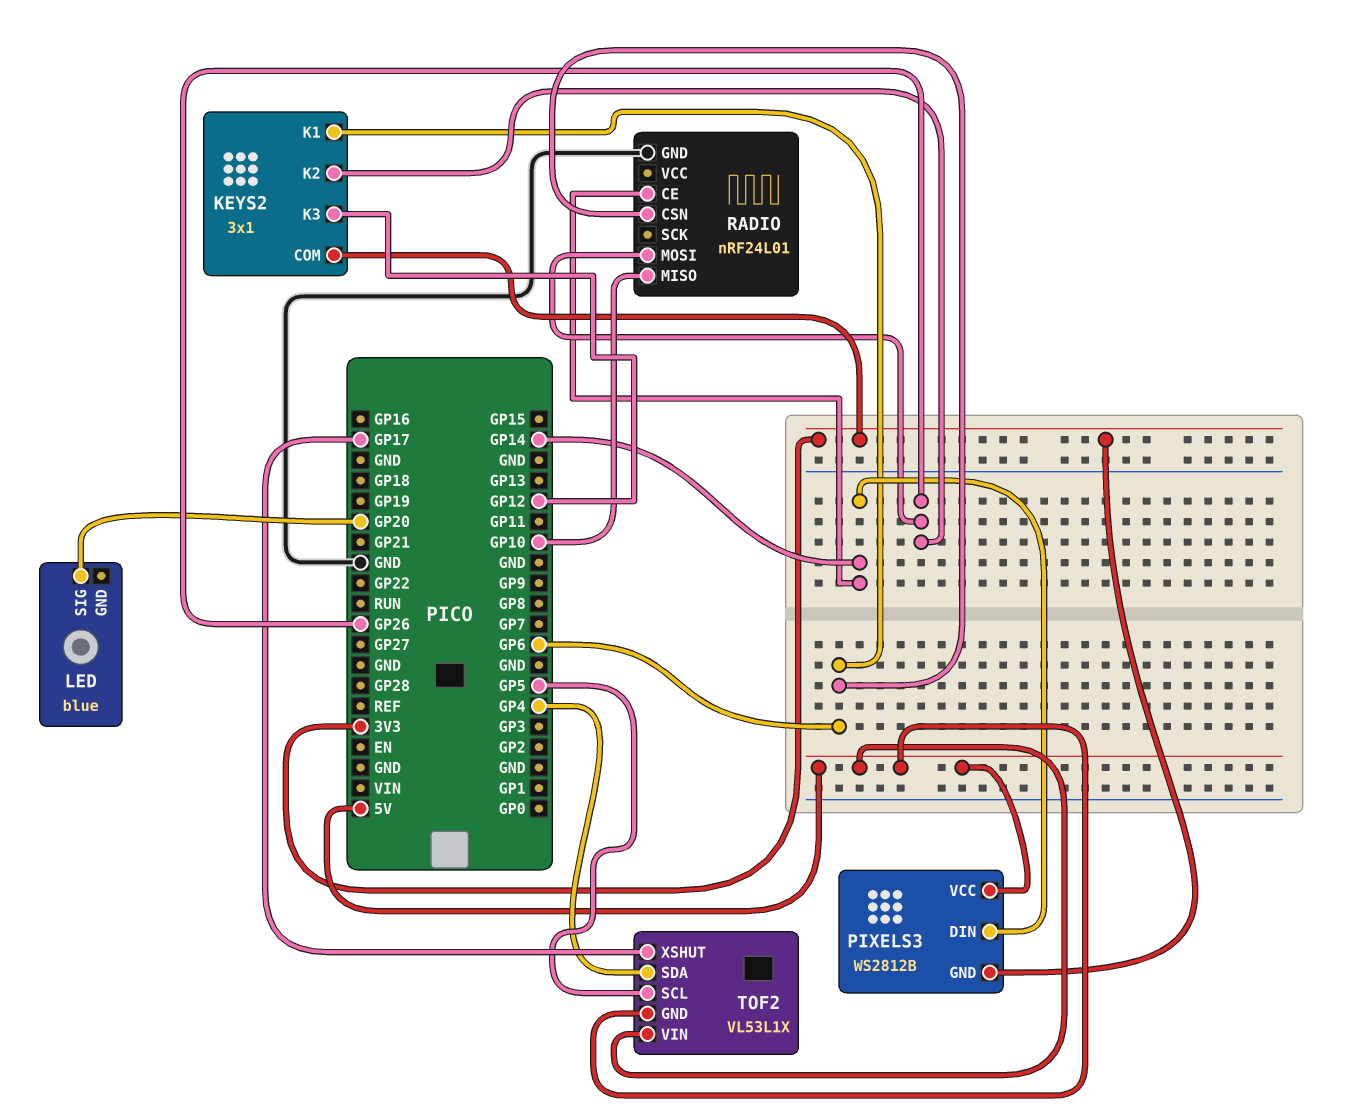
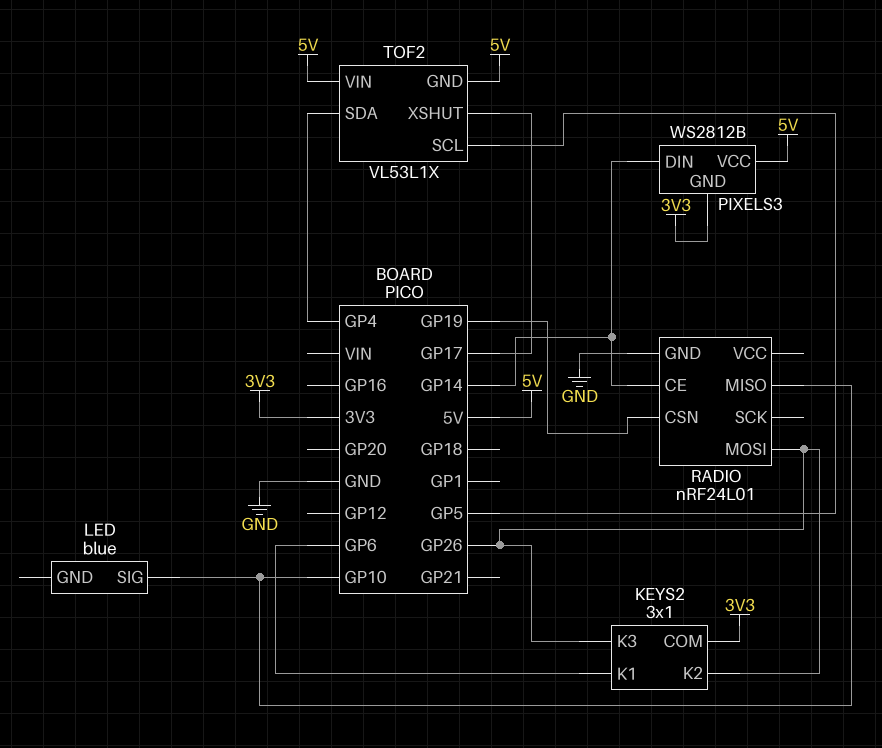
KEYS2 pin K3: GP12 -> GP26
LED pin SIG: GP20 -> GP10
RADIO pin CSN: GP6 -> GP19

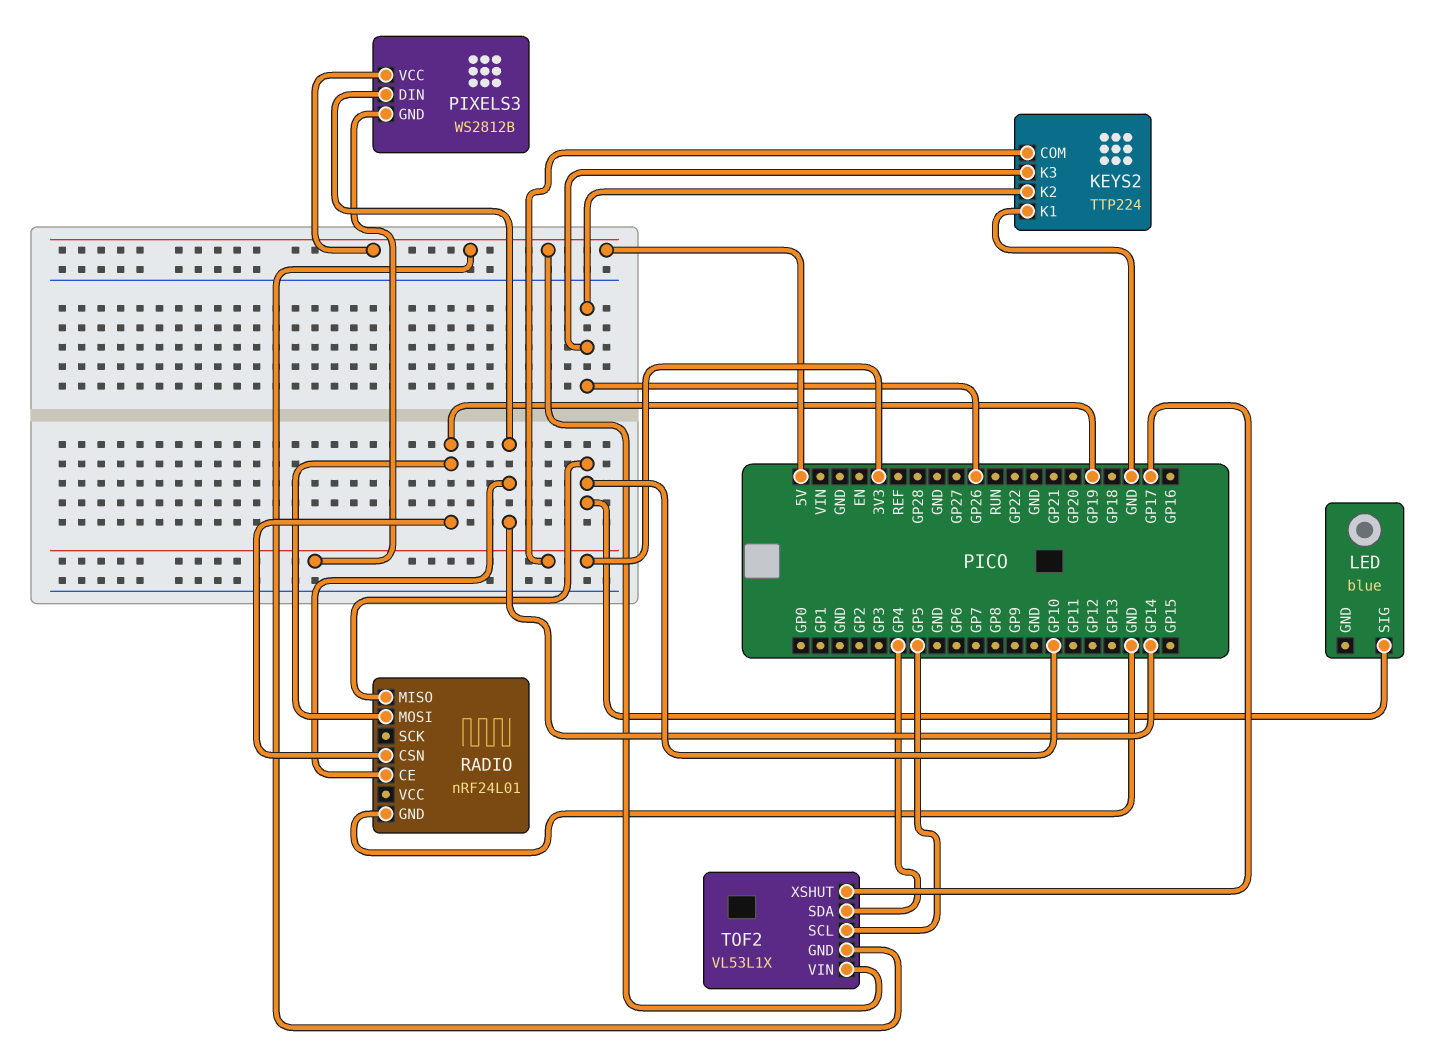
KEYS2: 3x1 -> TTP224
KEYS2 pin K1: GP6 -> GND
RADIO pin MOSI: GP26 -> GP19

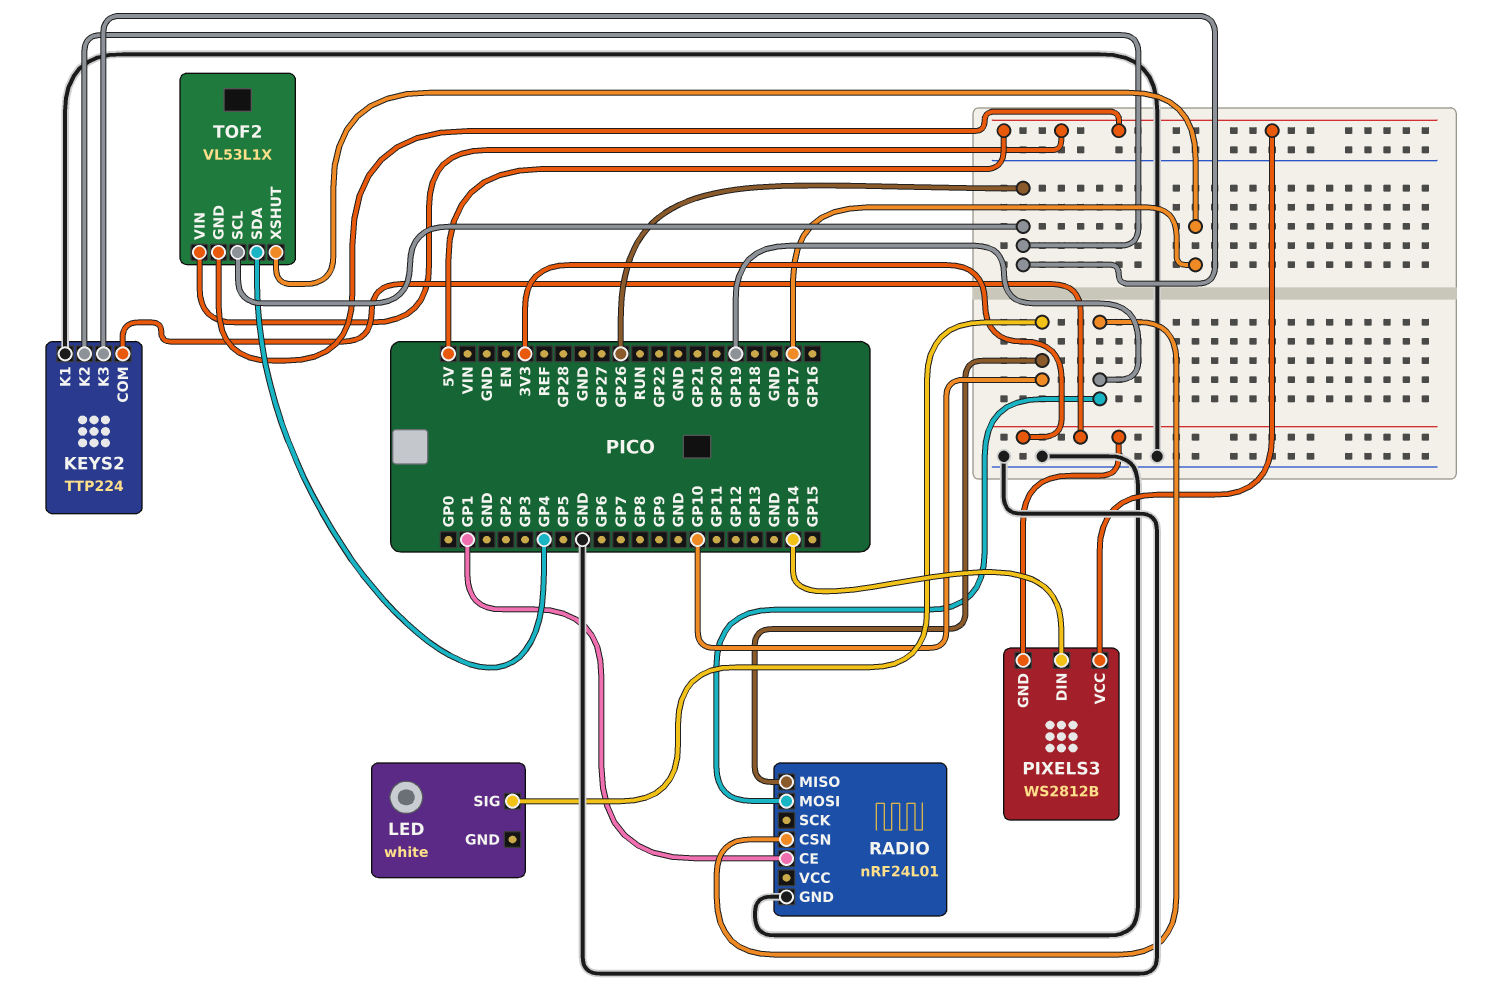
LED: blue -> white
RADIO pin CE: GP14 -> GP1
TOF2 pin SCL: GP5 -> GP26

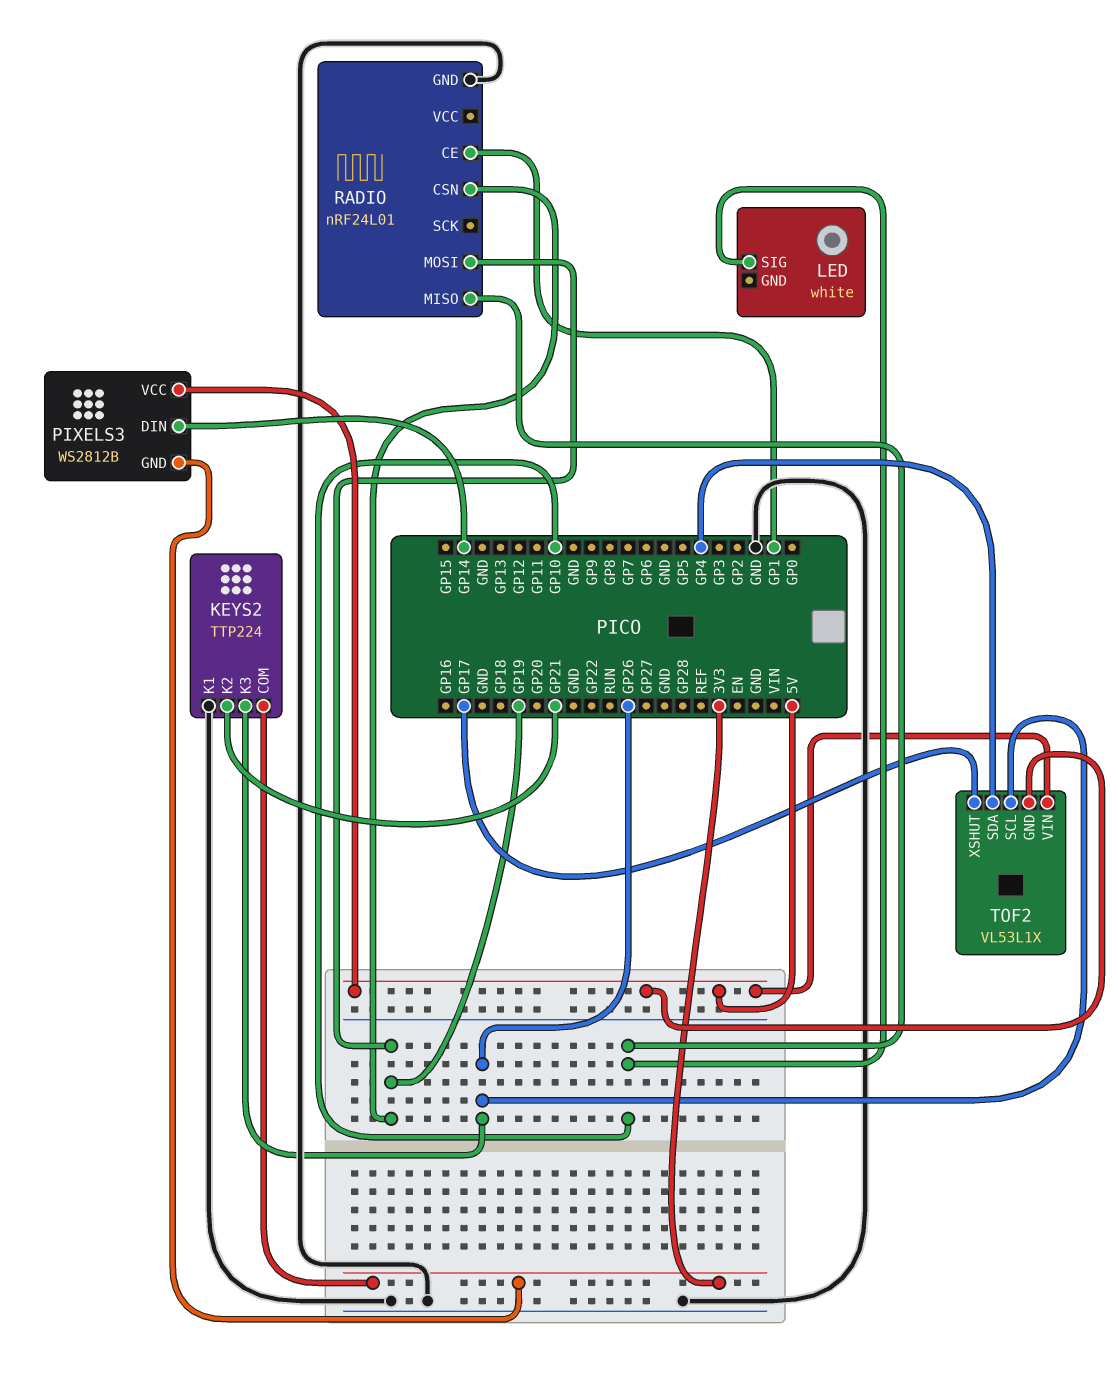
KEYS2 pin K2: GP26 -> GP21

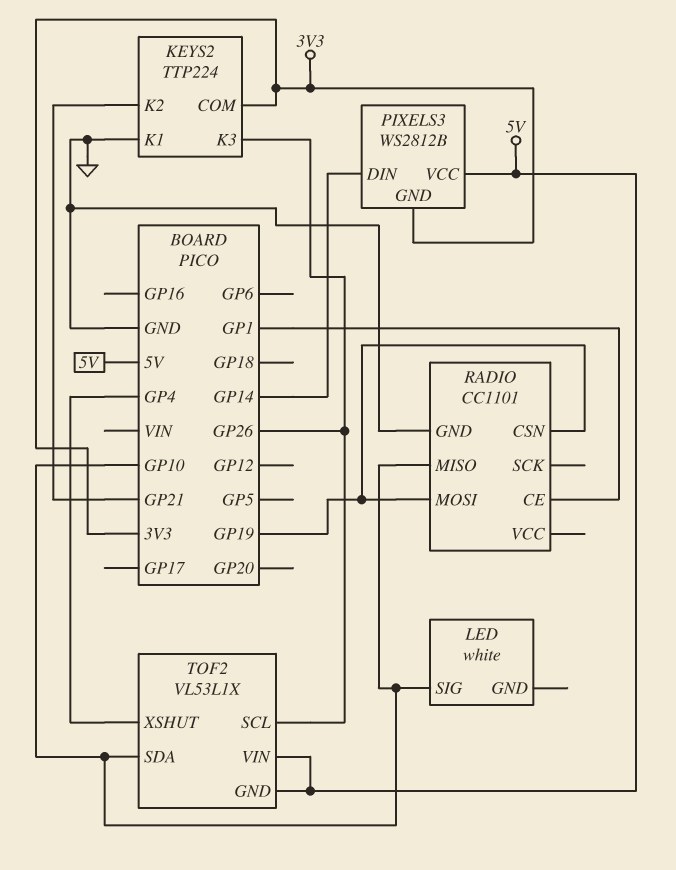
RADIO: nRF24L01 -> CC1101
TOF2 pin SDA: GP4 -> GP10
TOF2 pin XSHUT: GP17 -> GP4

